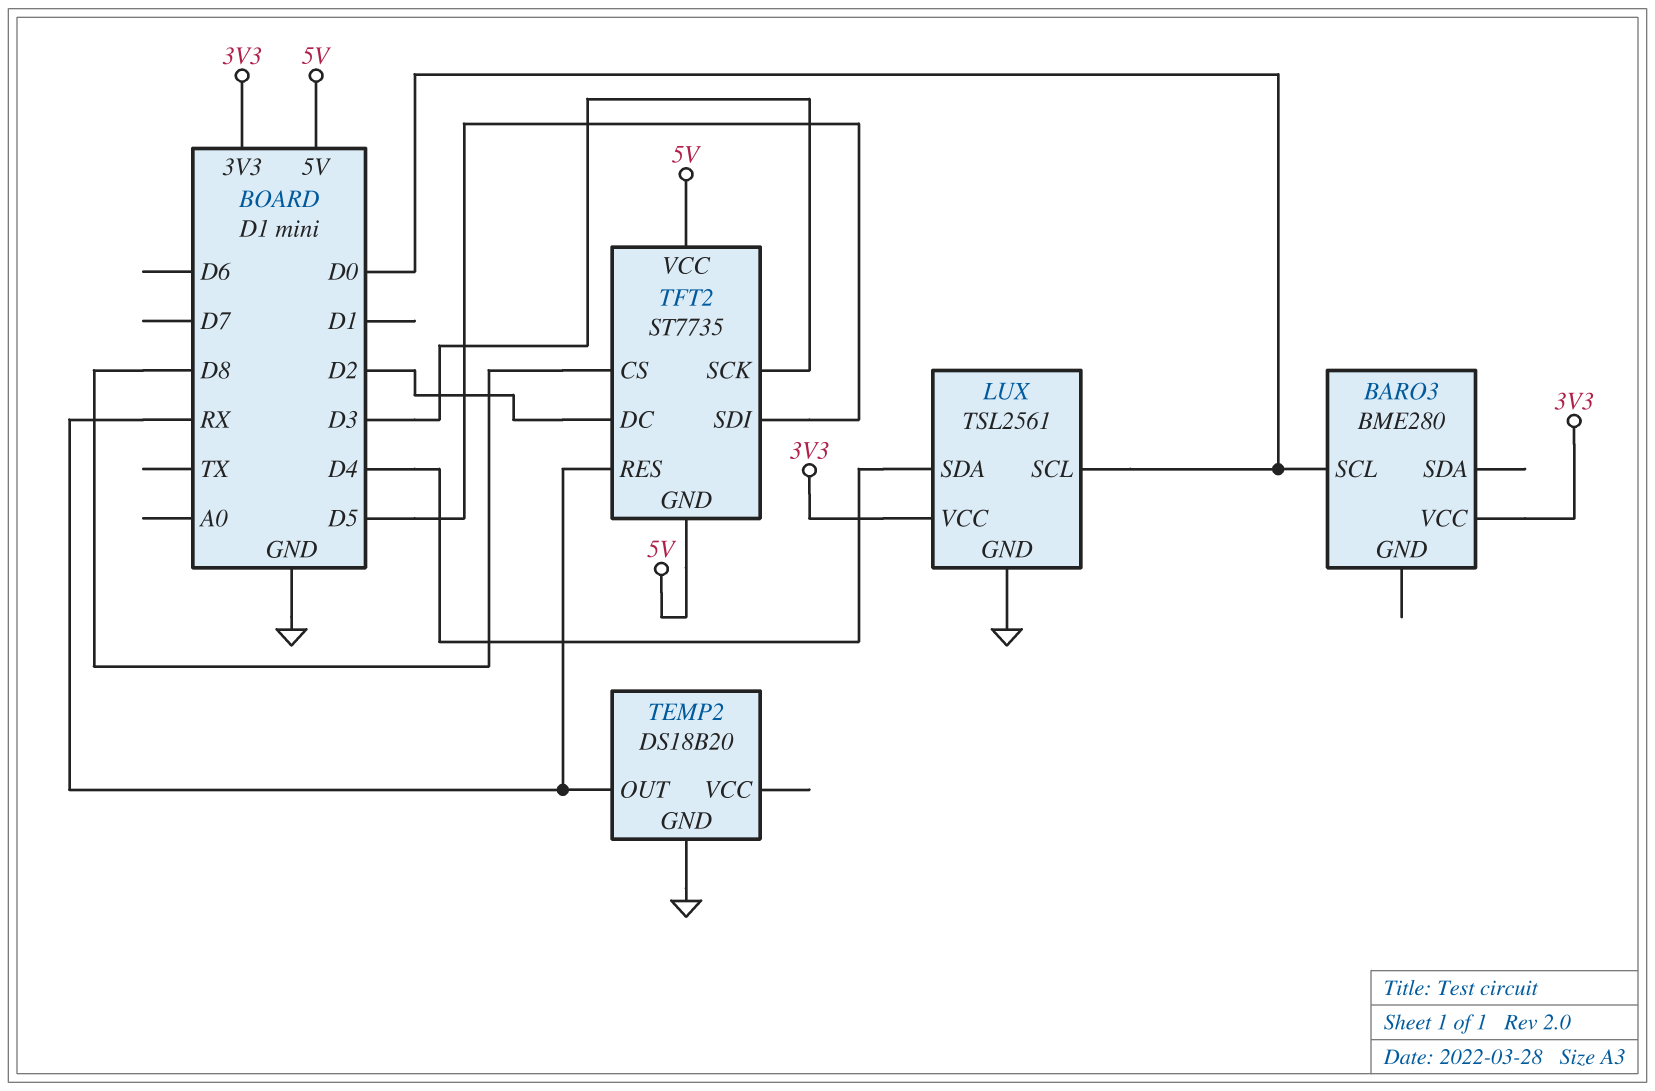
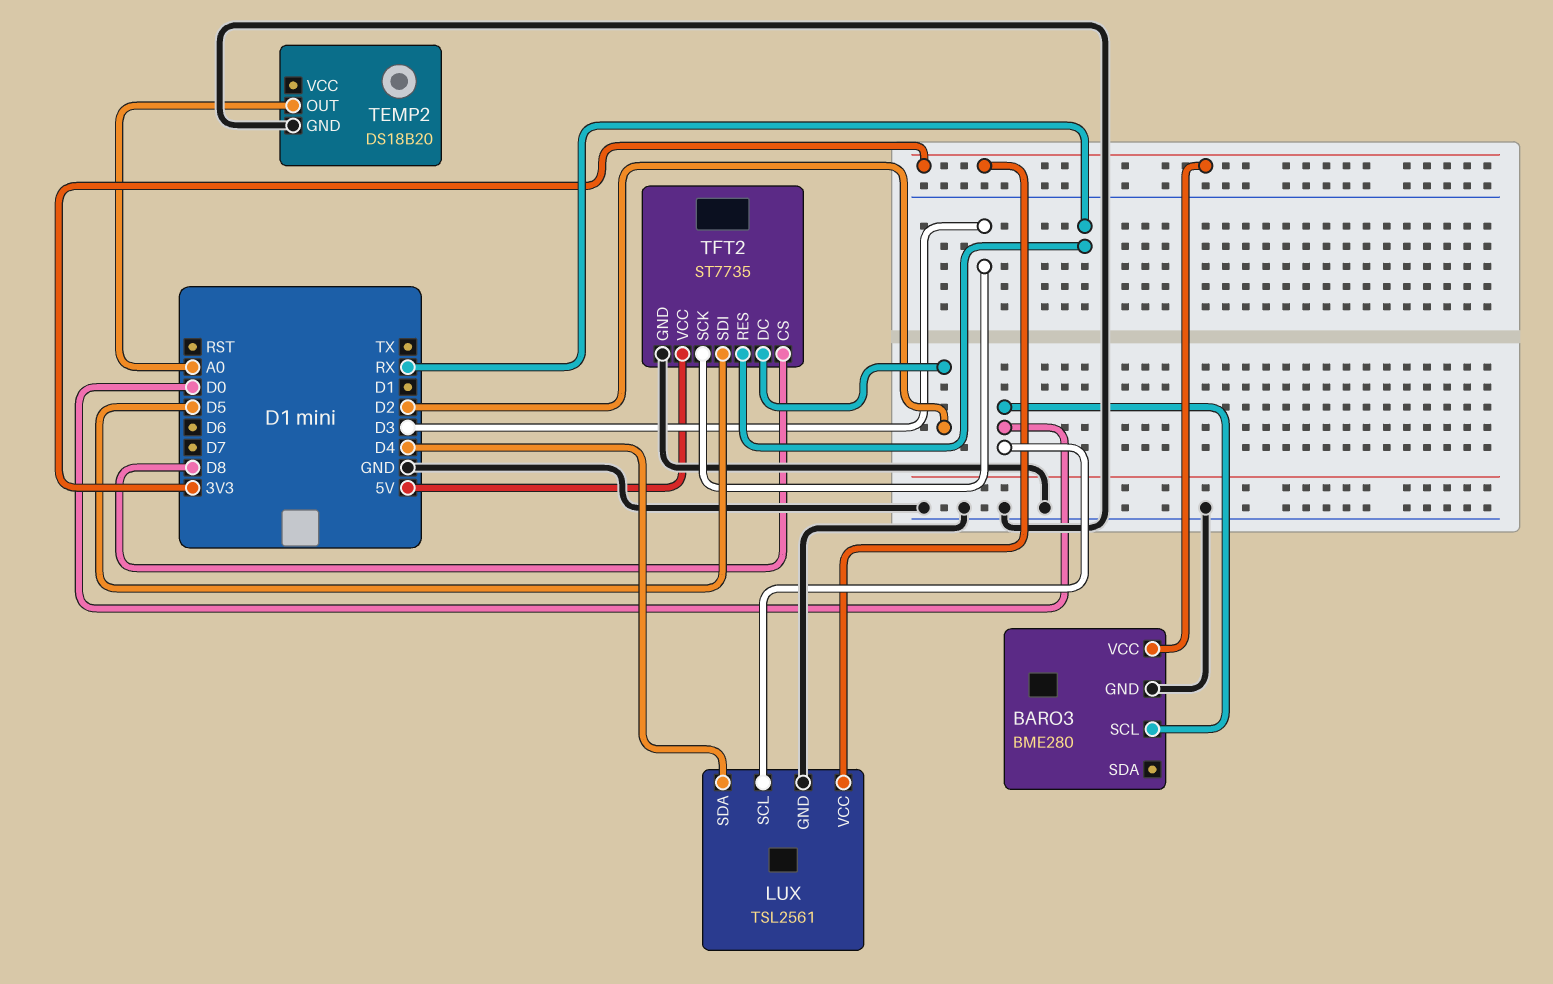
BARO3 pin GND: none -> GND
TEMP2 pin OUT: RX -> A0
TFT2 pin GND: 5V -> GND

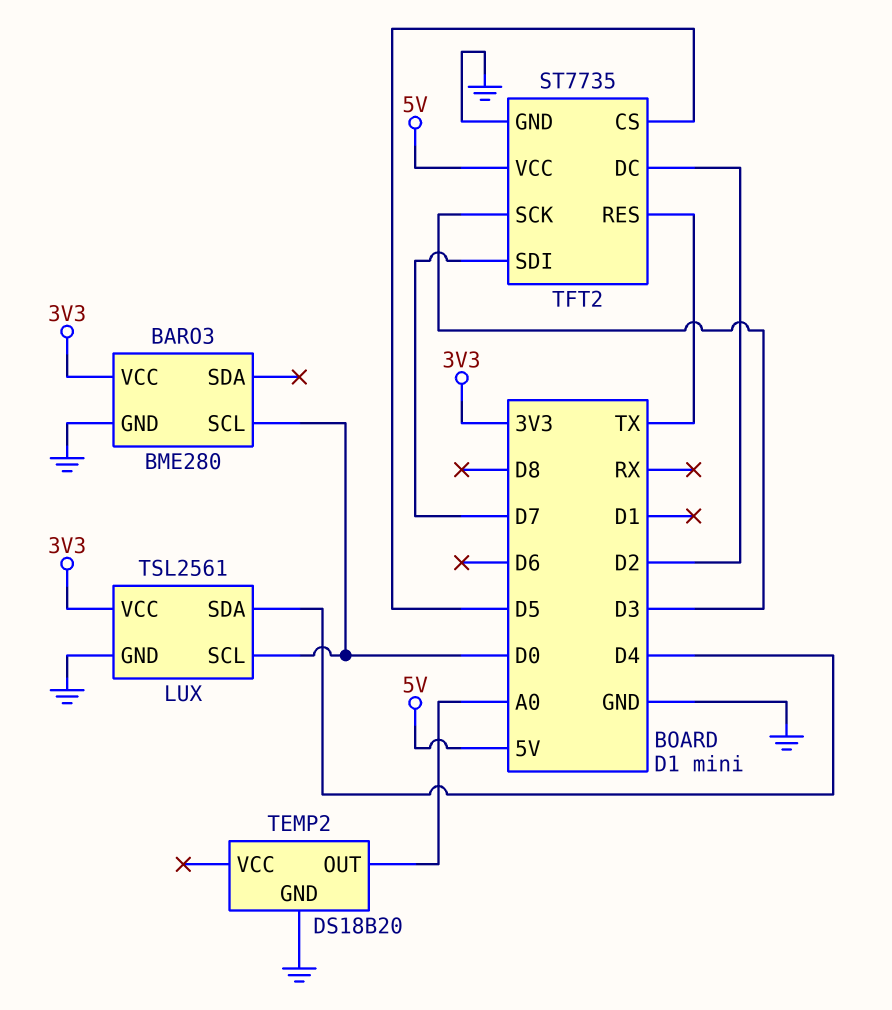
TFT2 pin CS: D8 -> D5
TFT2 pin RES: RX -> TX
TFT2 pin SDI: D5 -> D7

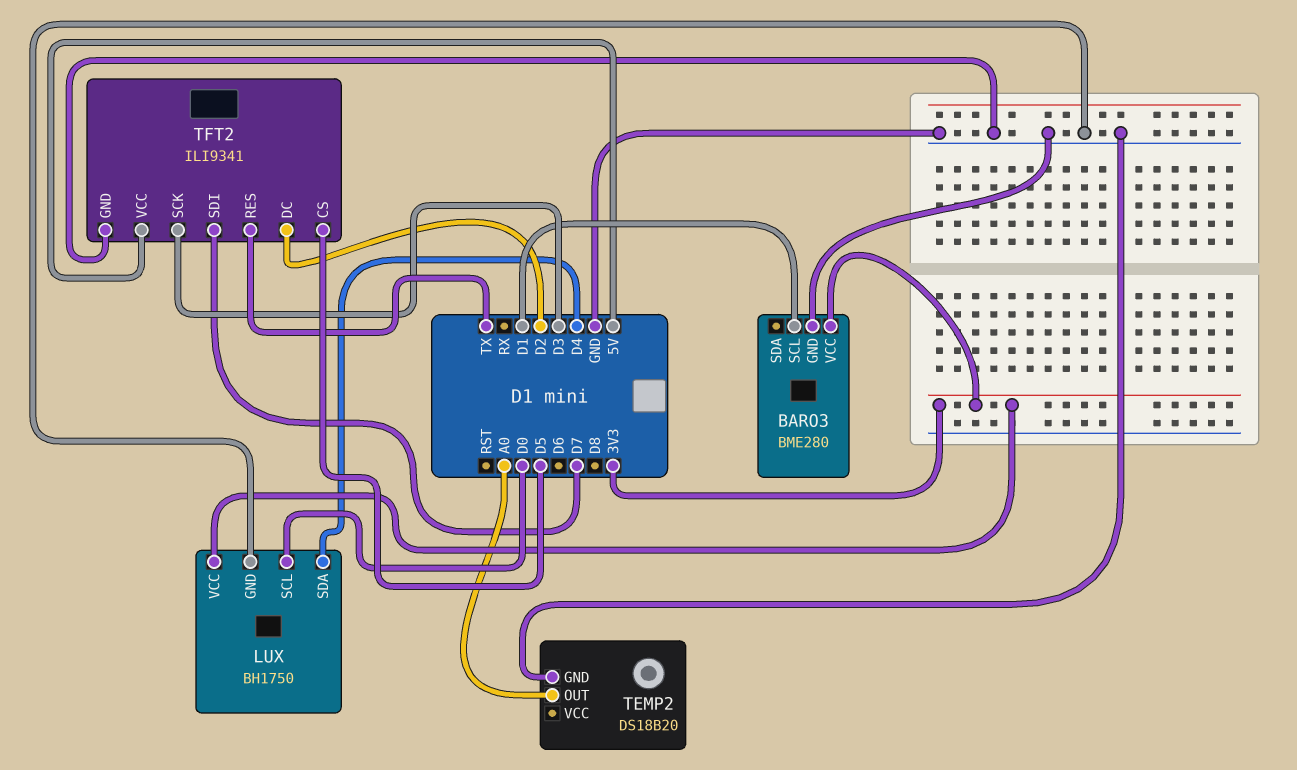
BARO3 pin SCL: D0 -> D1
LUX: TSL2561 -> BH1750
TFT2: ST7735 -> ILI9341

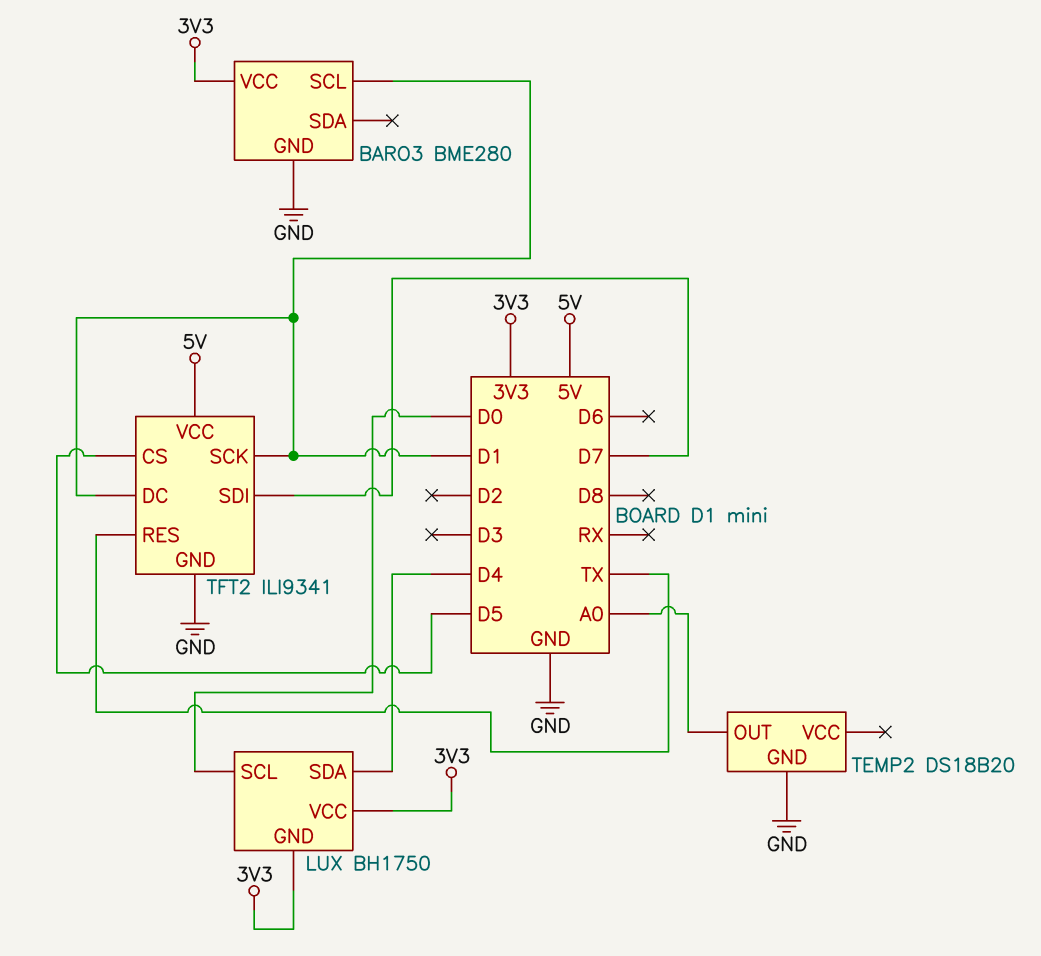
LUX pin GND: GND -> 3V3
TFT2 pin DC: D2 -> D1
TFT2 pin SCK: D3 -> D1

